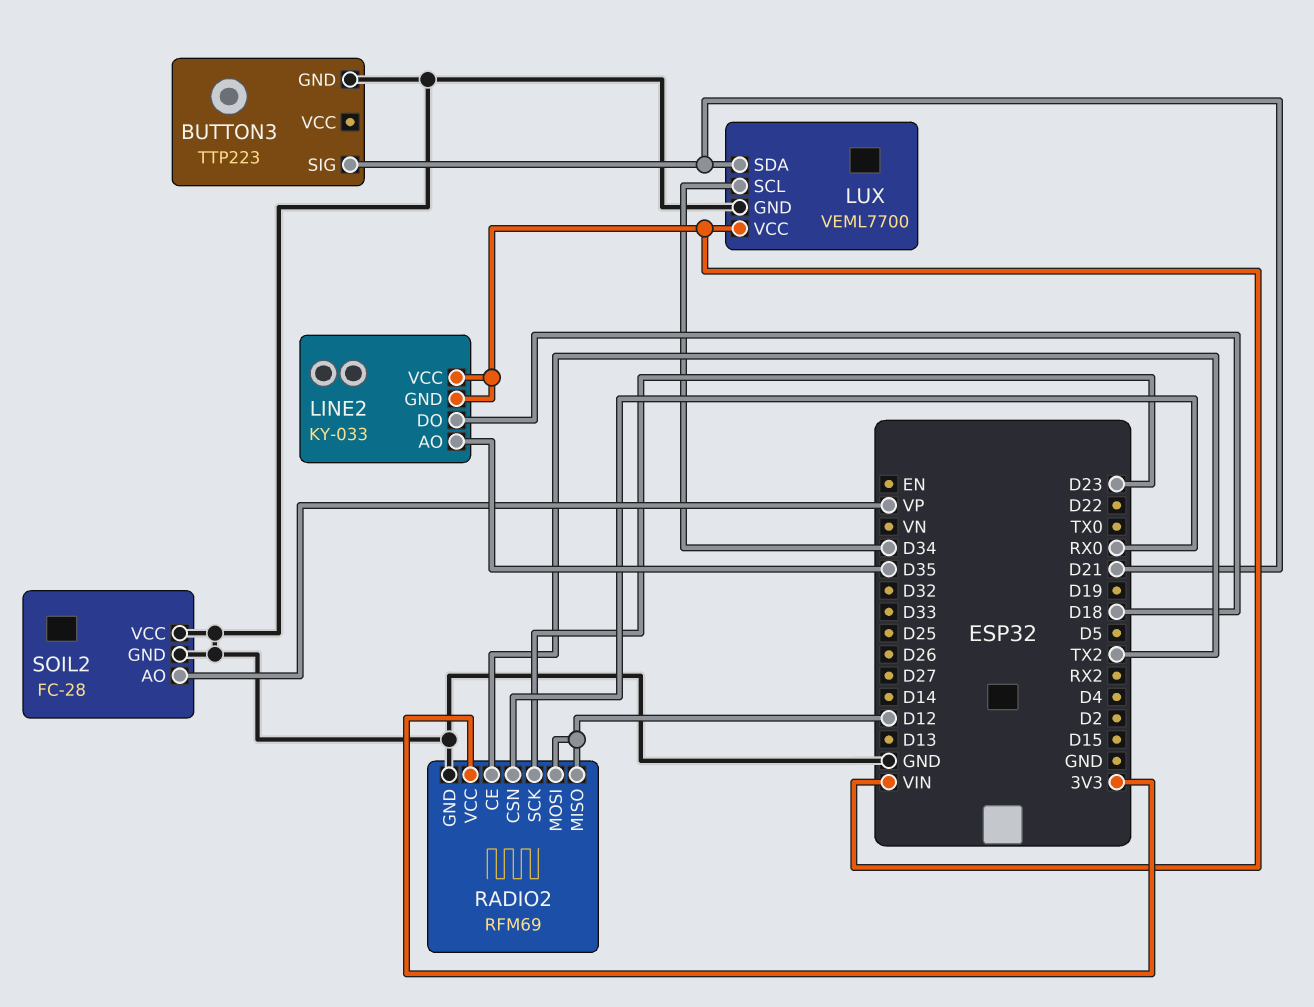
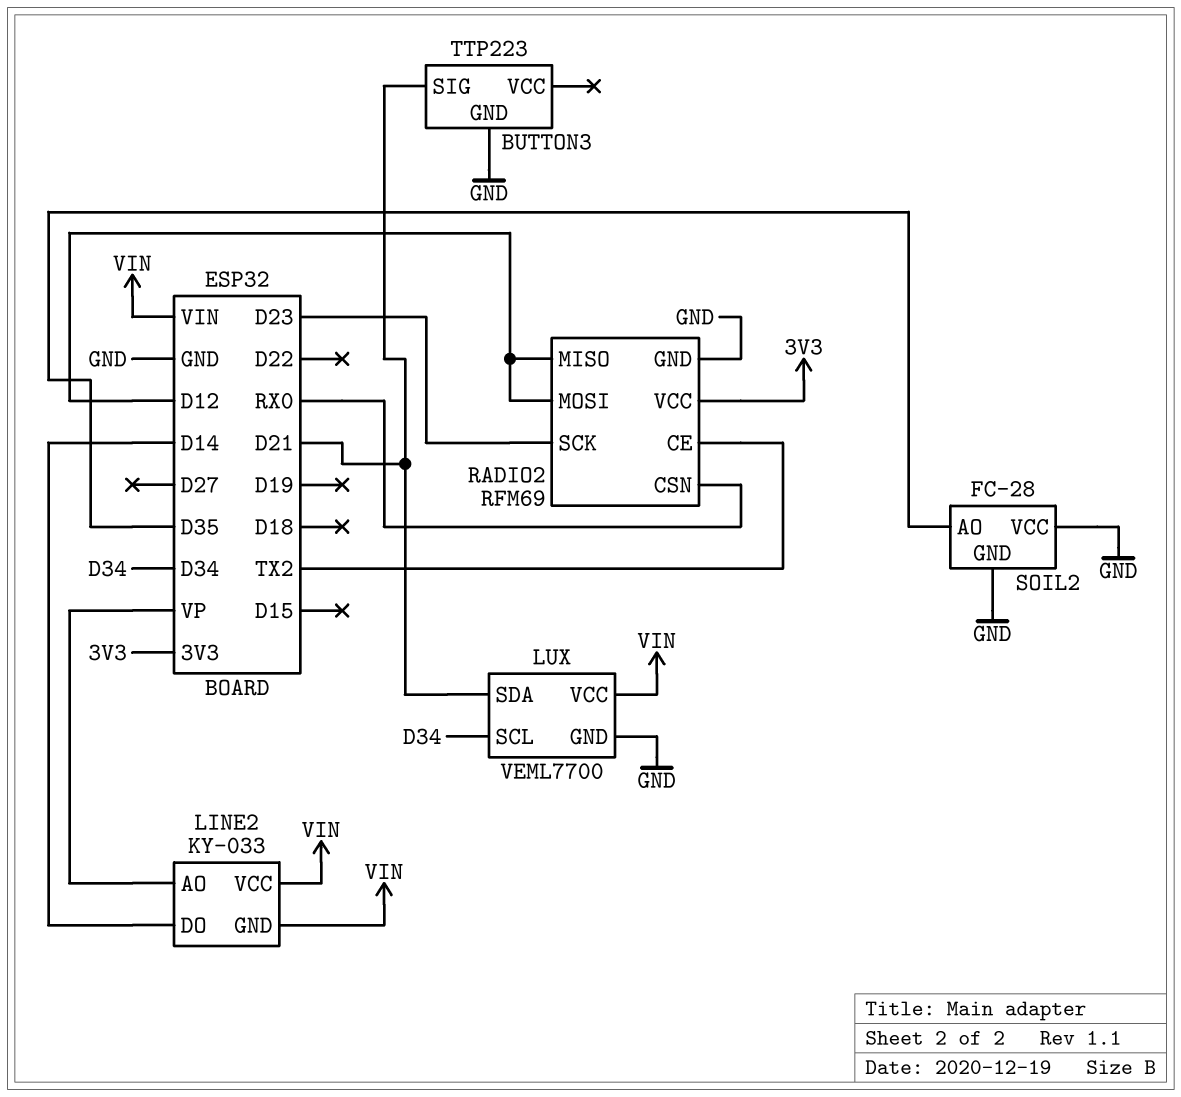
LINE2 pin AO: D35 -> VP
LINE2 pin DO: D18 -> D14
SOIL2 pin AO: VP -> D35

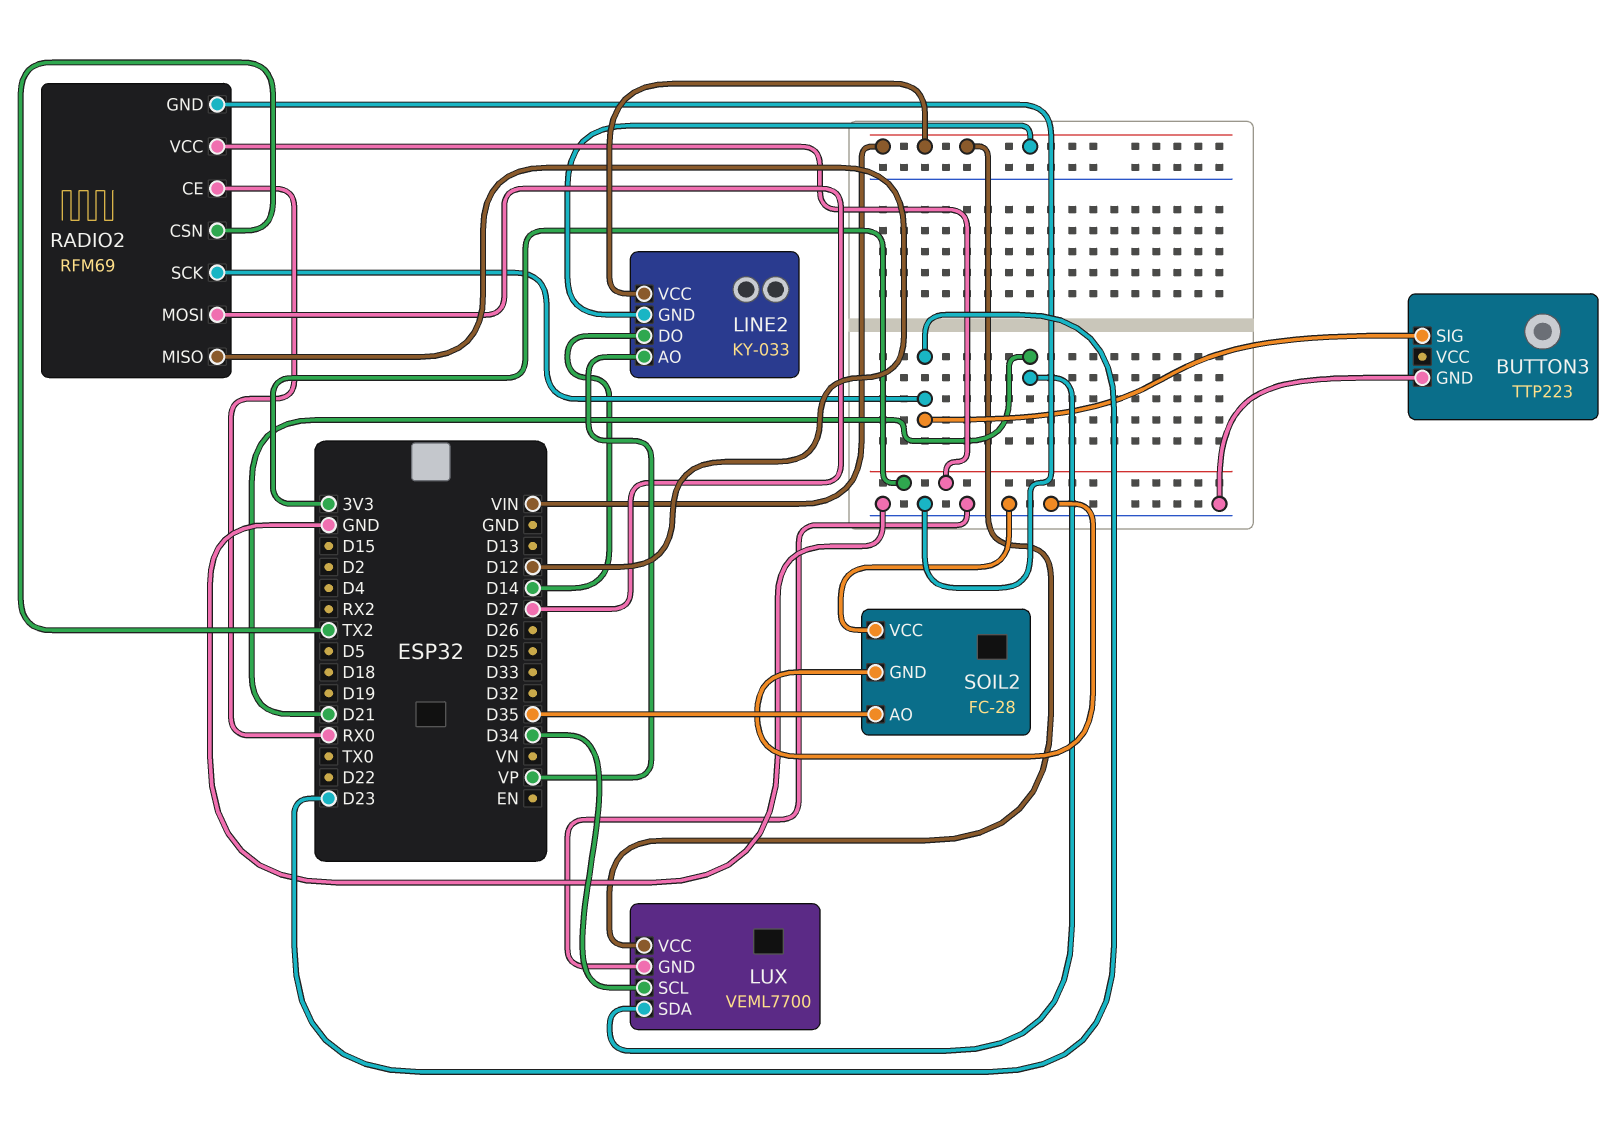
BUTTON3 pin SIG: D21 -> D23
RADIO2 pin CE: TX2 -> RX0
RADIO2 pin CSN: RX0 -> TX2
RADIO2 pin MOSI: D12 -> D27

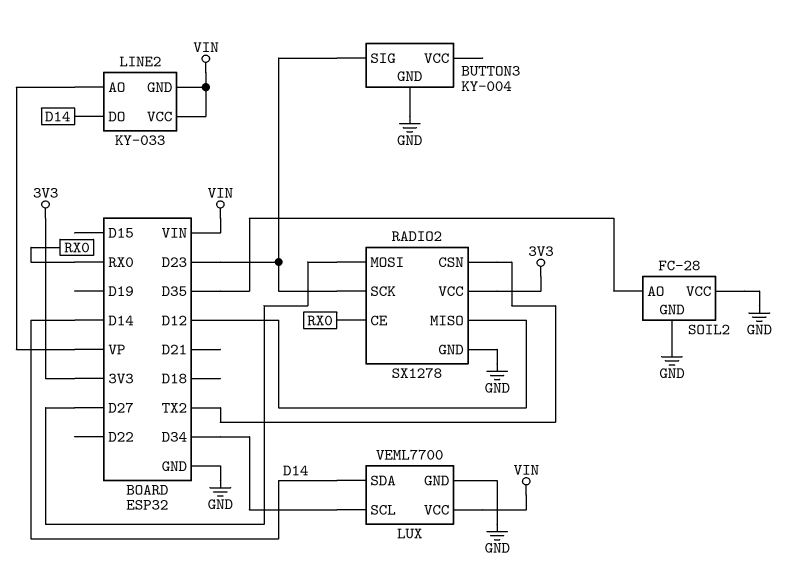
BUTTON3: TTP223 -> KY-004
LUX pin SDA: D21 -> D14
RADIO2: RFM69 -> SX1278

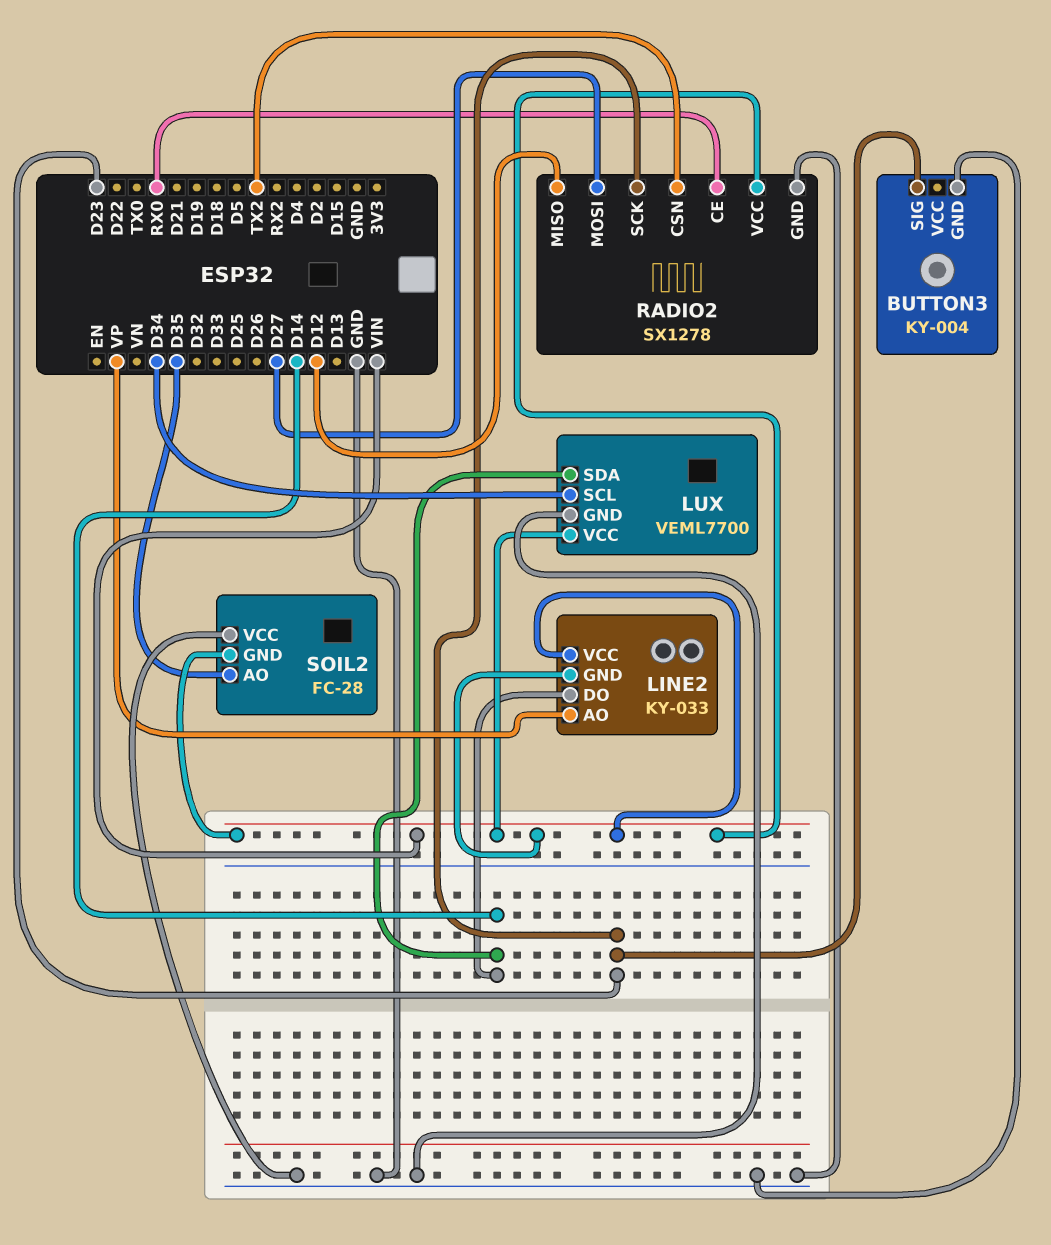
RADIO2 pin VCC: 3V3 -> VIN
SOIL2 pin GND: GND -> VIN

